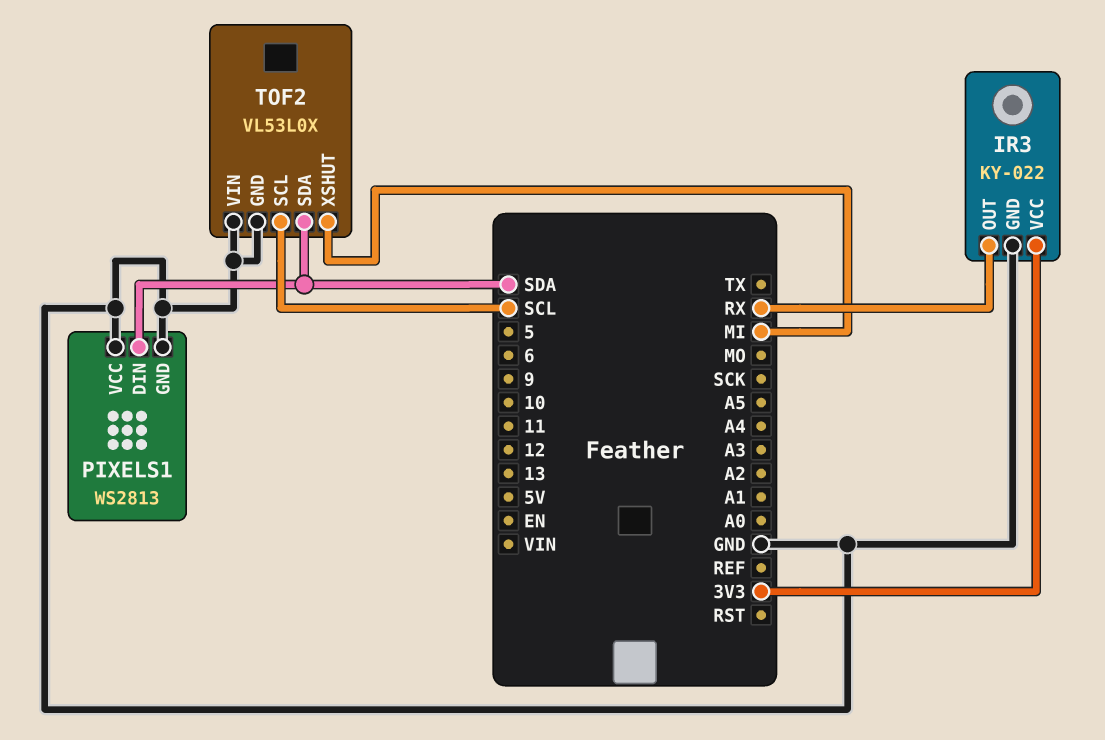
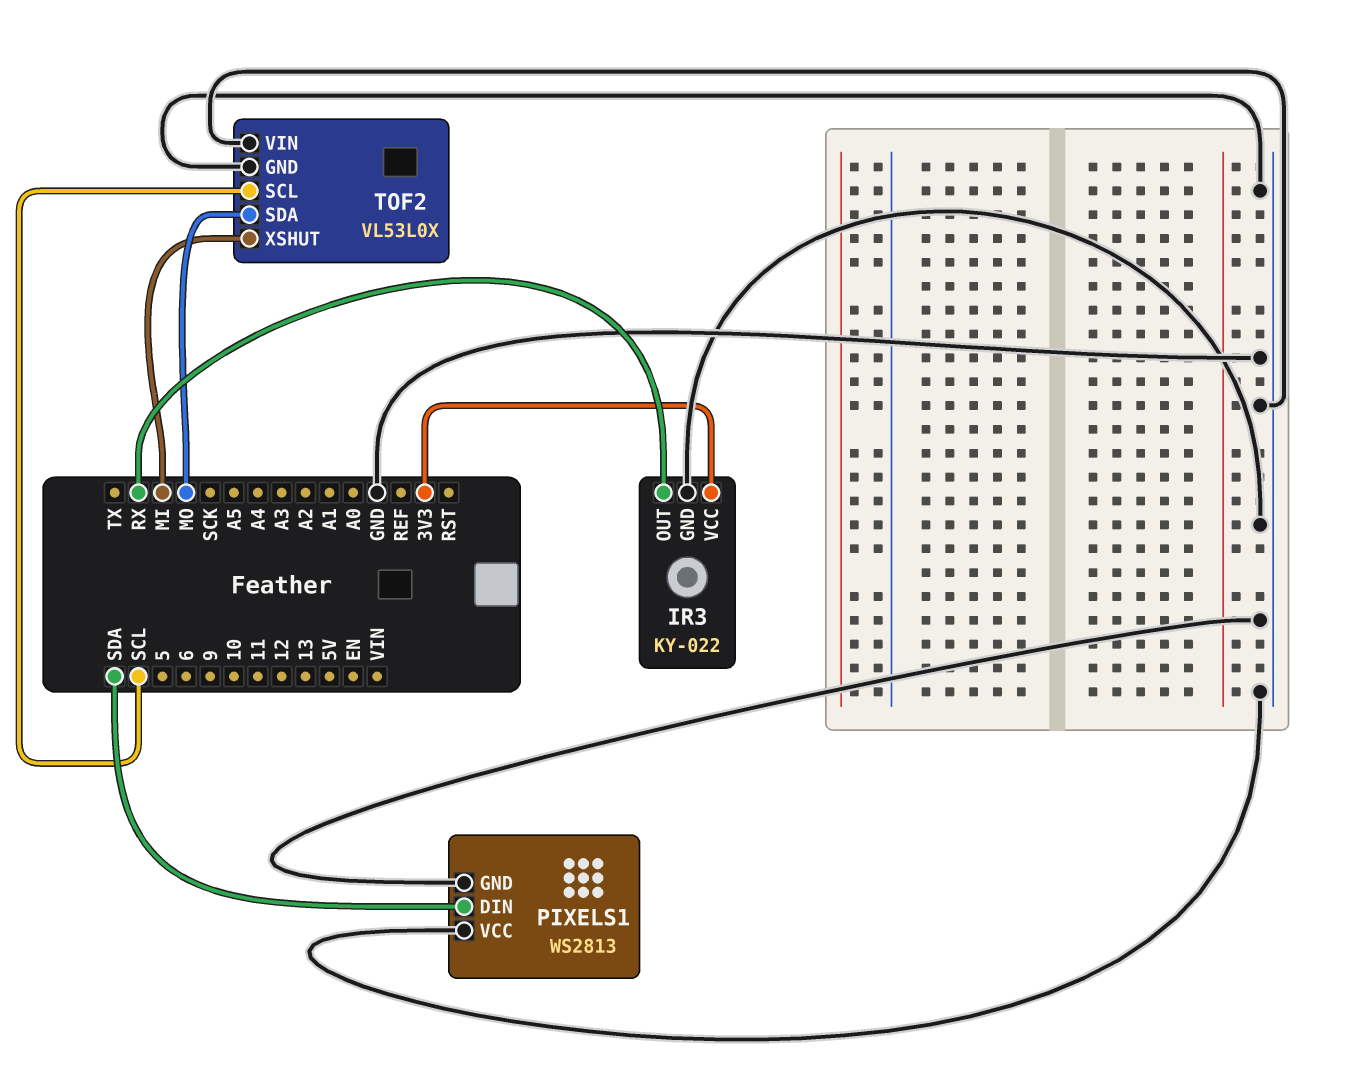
TOF2 pin SDA: SDA -> MO

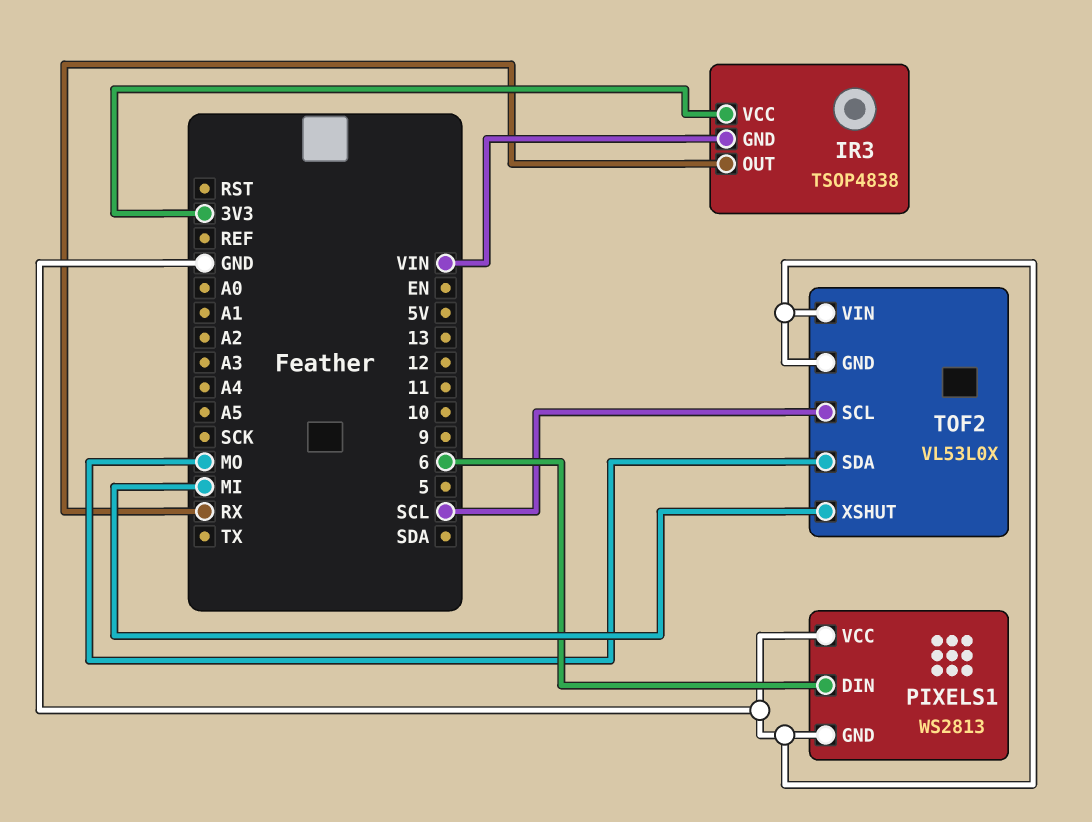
IR3: KY-022 -> TSOP4838
IR3 pin GND: GND -> VIN
PIXELS1 pin DIN: SDA -> 6

